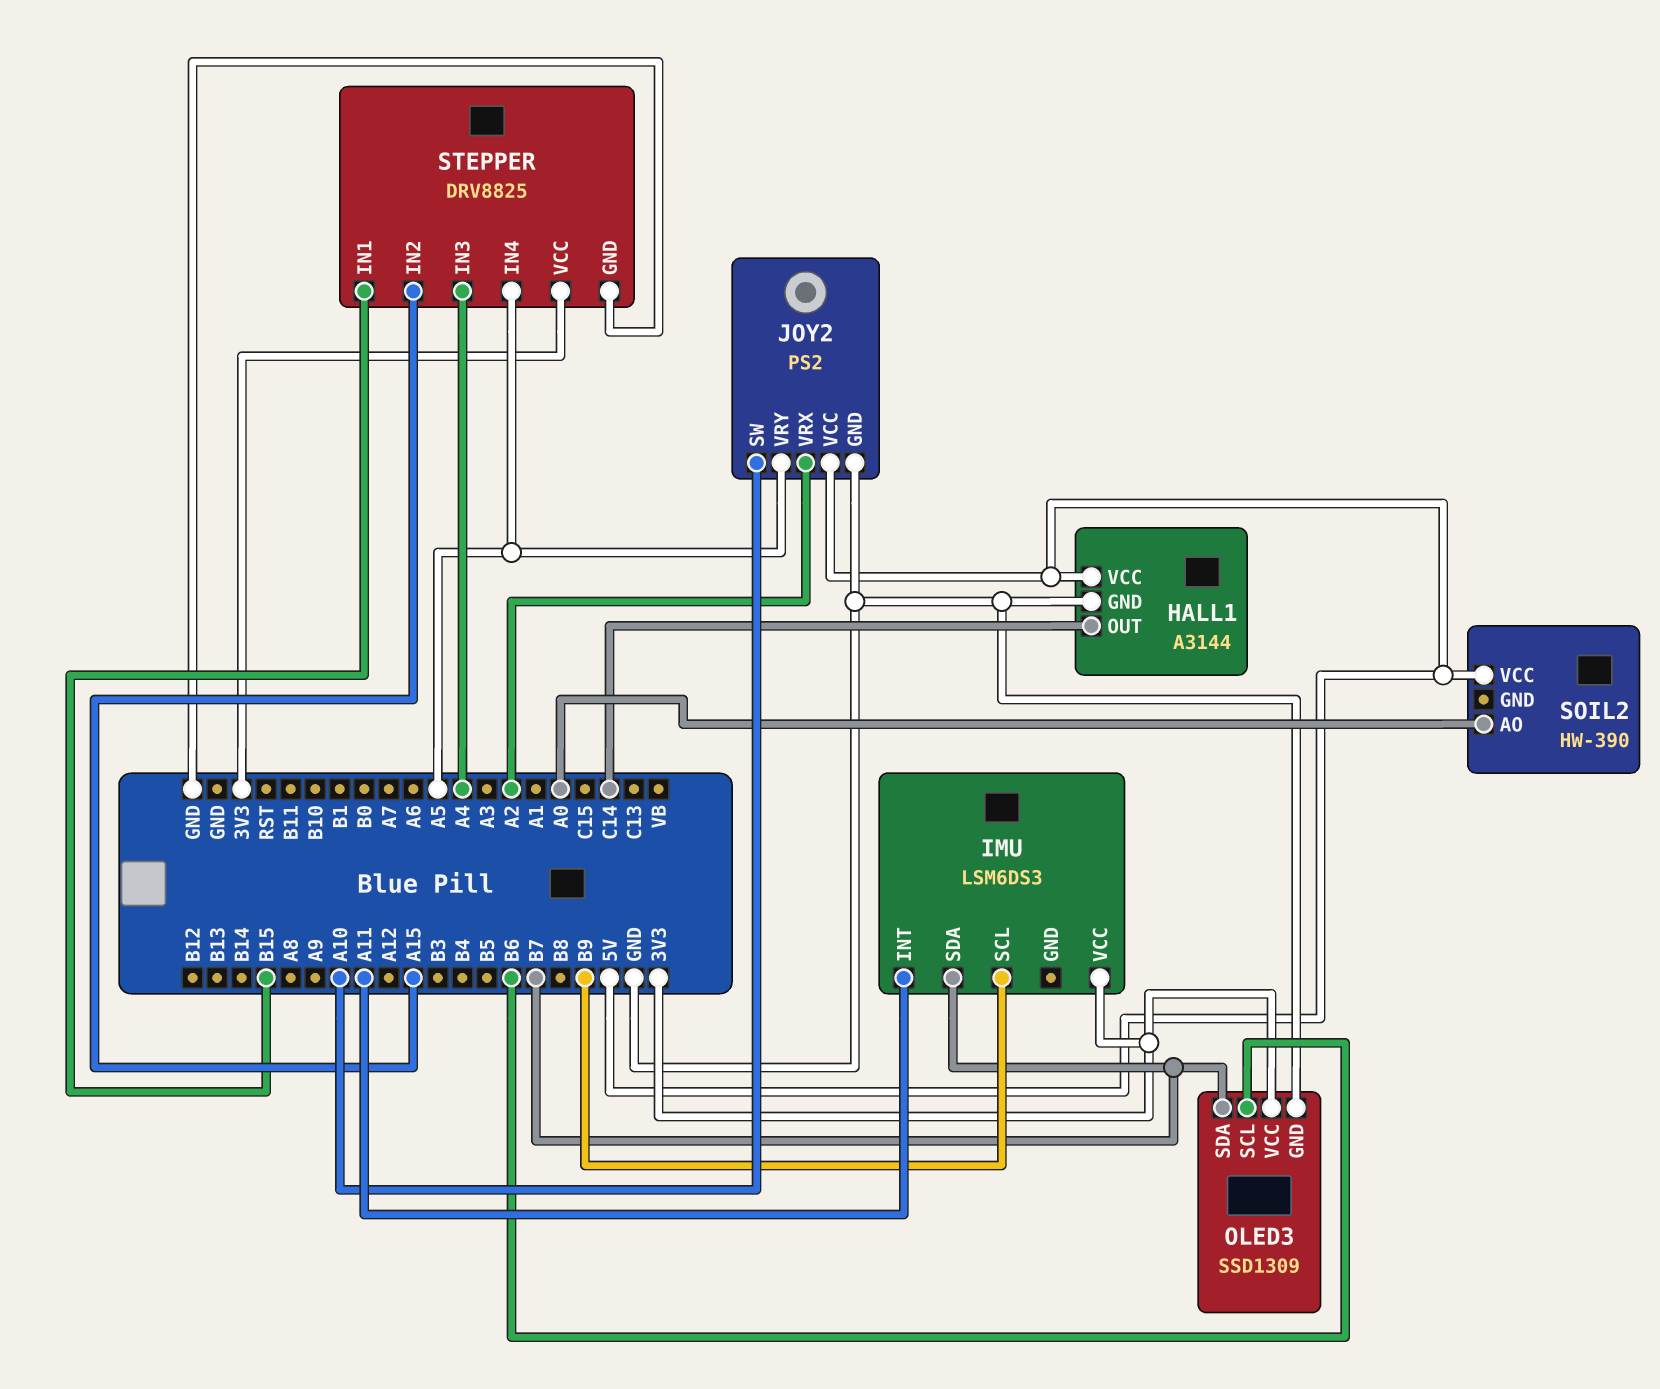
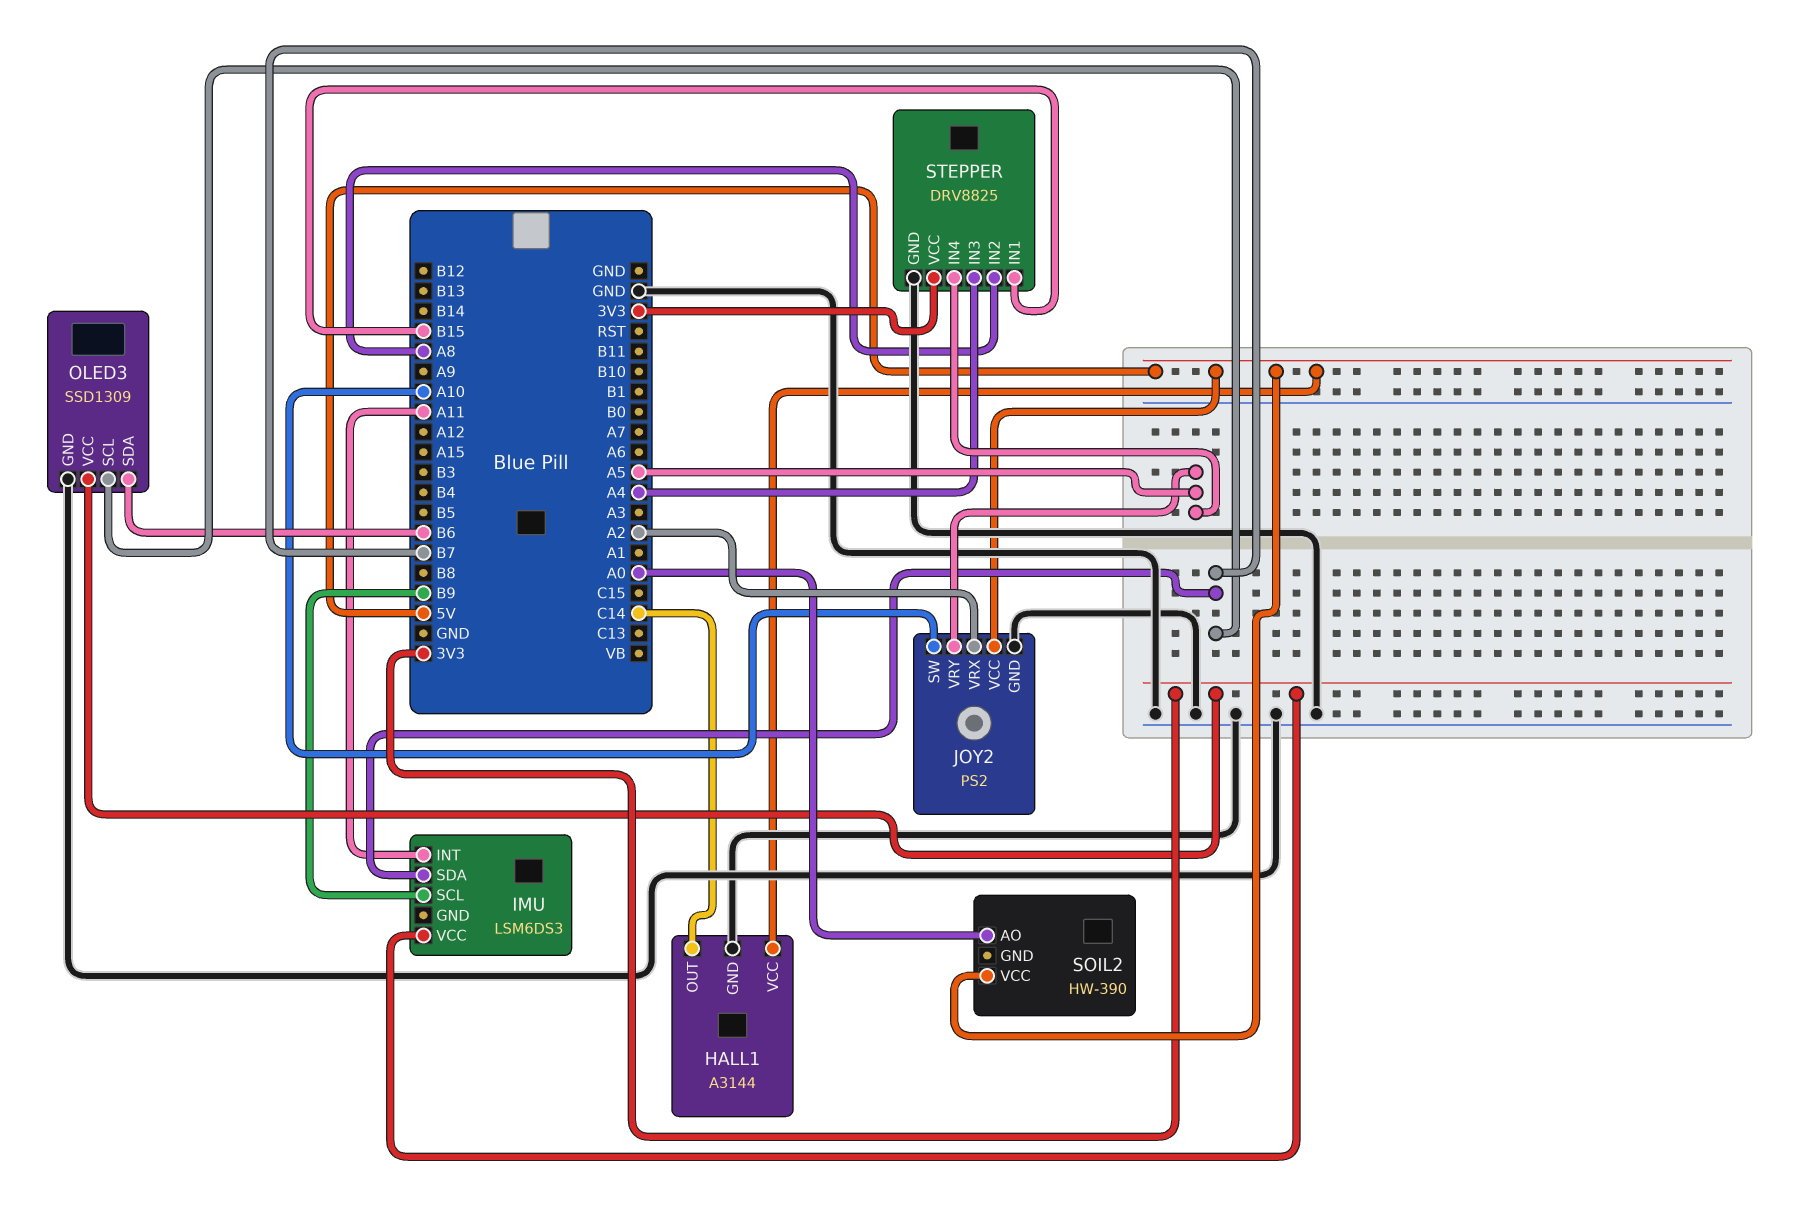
OLED3 pin SCL: B6 -> B7
OLED3 pin SDA: B7 -> B6
STEPPER pin IN2: A15 -> A8

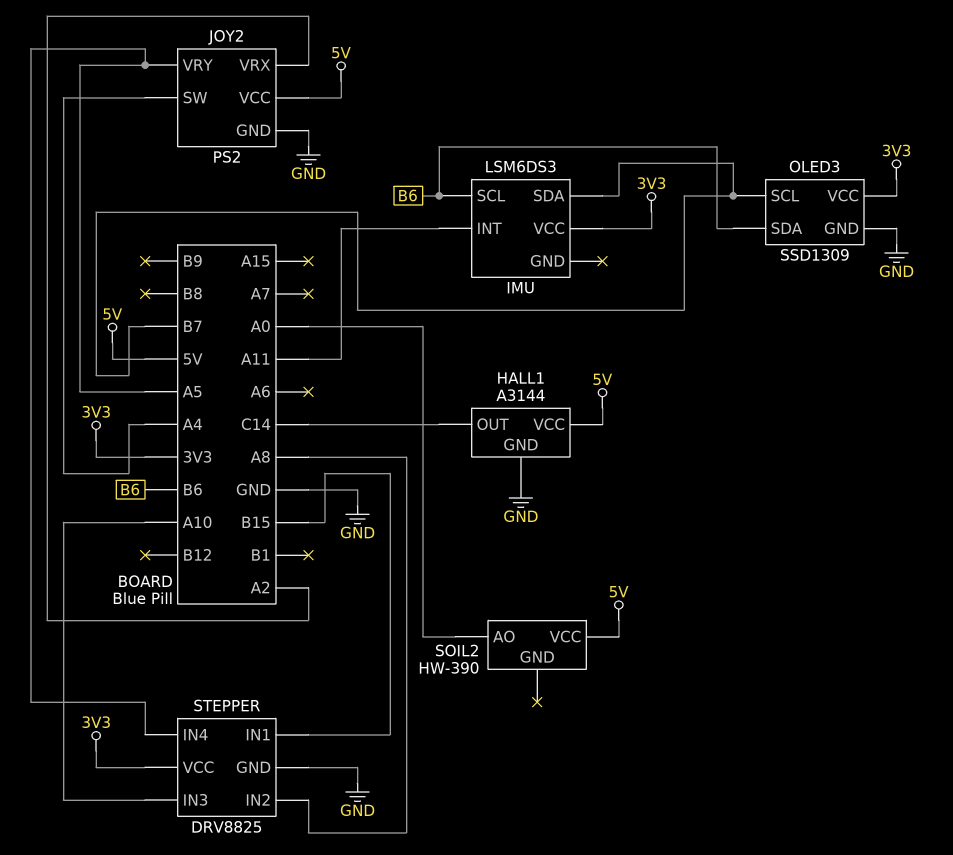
IMU pin SCL: B9 -> B6
JOY2 pin SW: A10 -> A4
STEPPER pin IN3: A4 -> A10

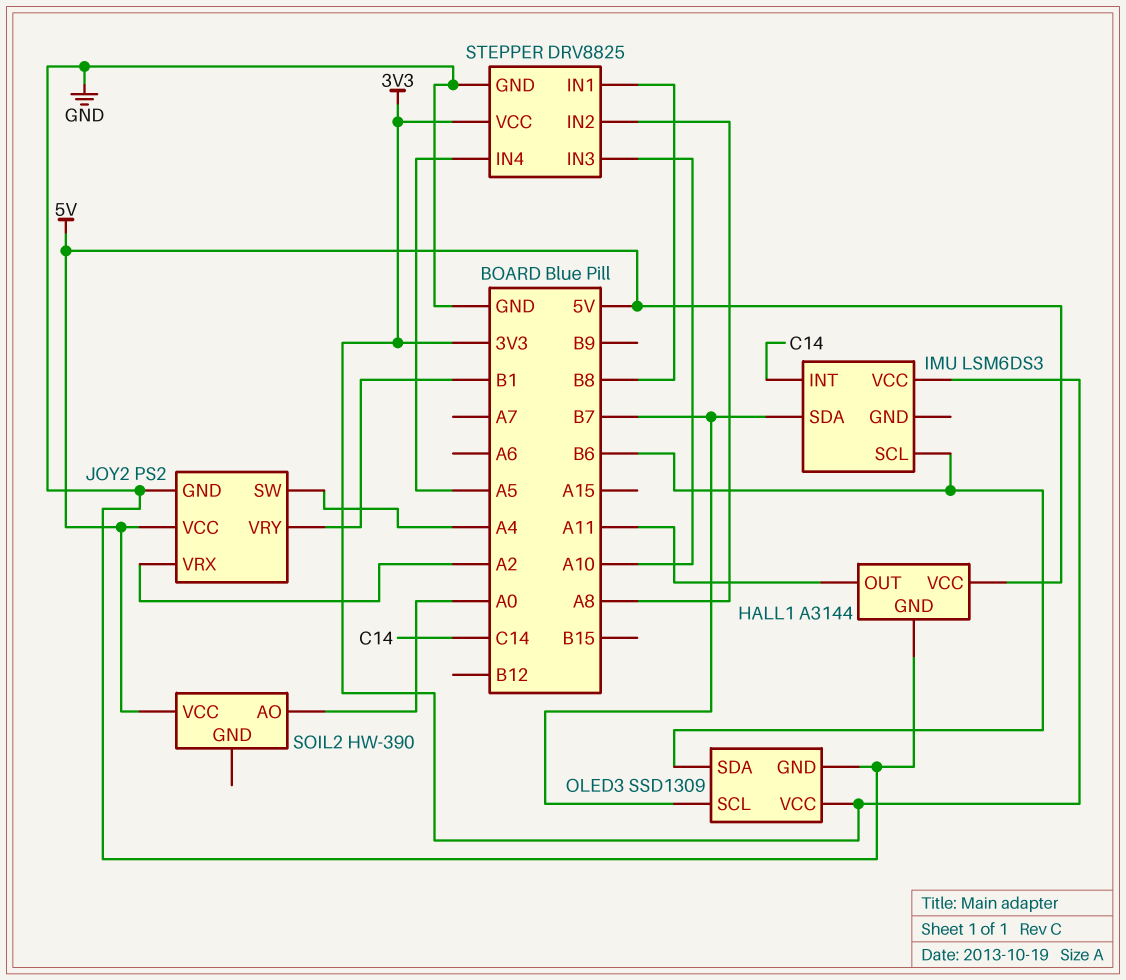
HALL1 pin OUT: C14 -> A11
IMU pin INT: A11 -> C14
JOY2 pin VRY: A5 -> B1
STEPPER pin IN1: B15 -> B8

